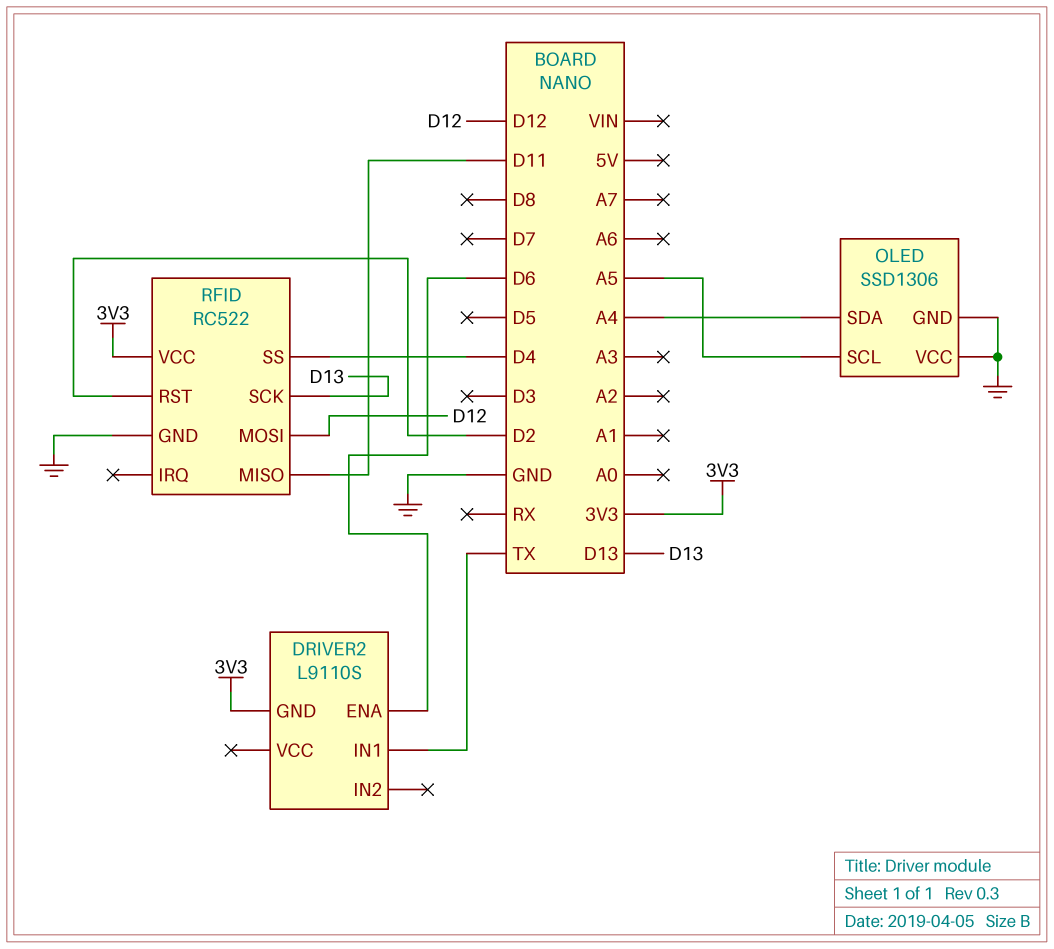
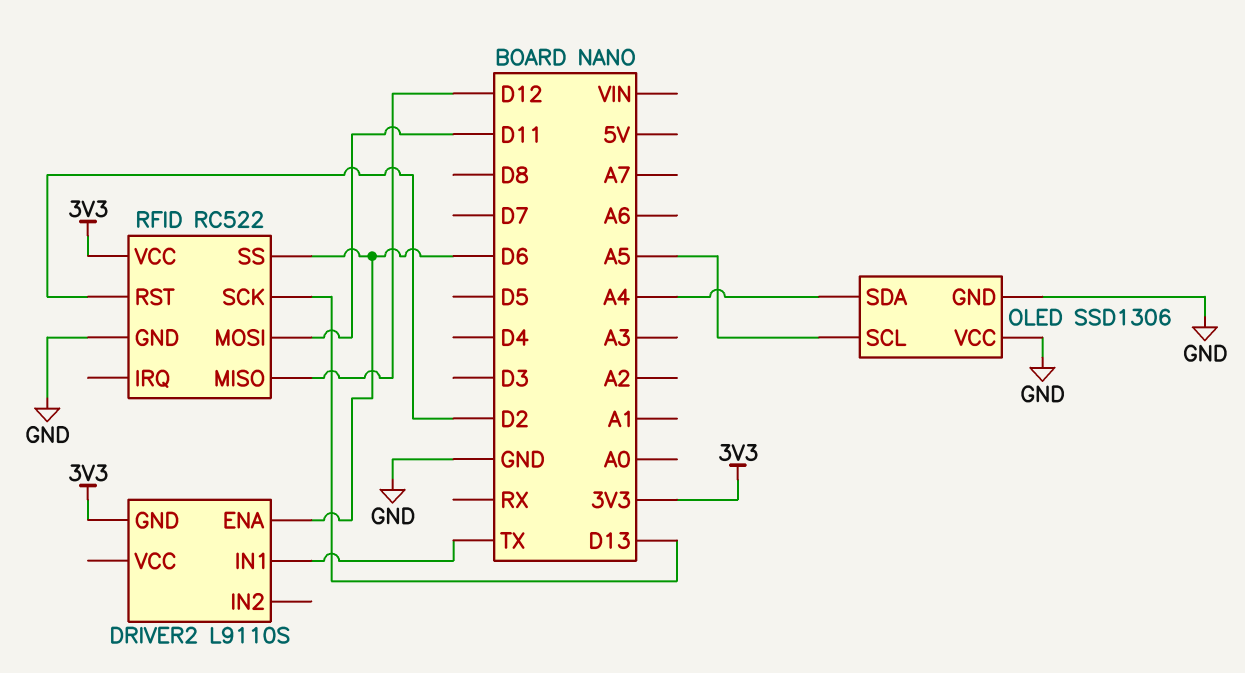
RFID pin MISO: D11 -> D12
RFID pin MOSI: D12 -> D11
RFID pin SS: D4 -> D6

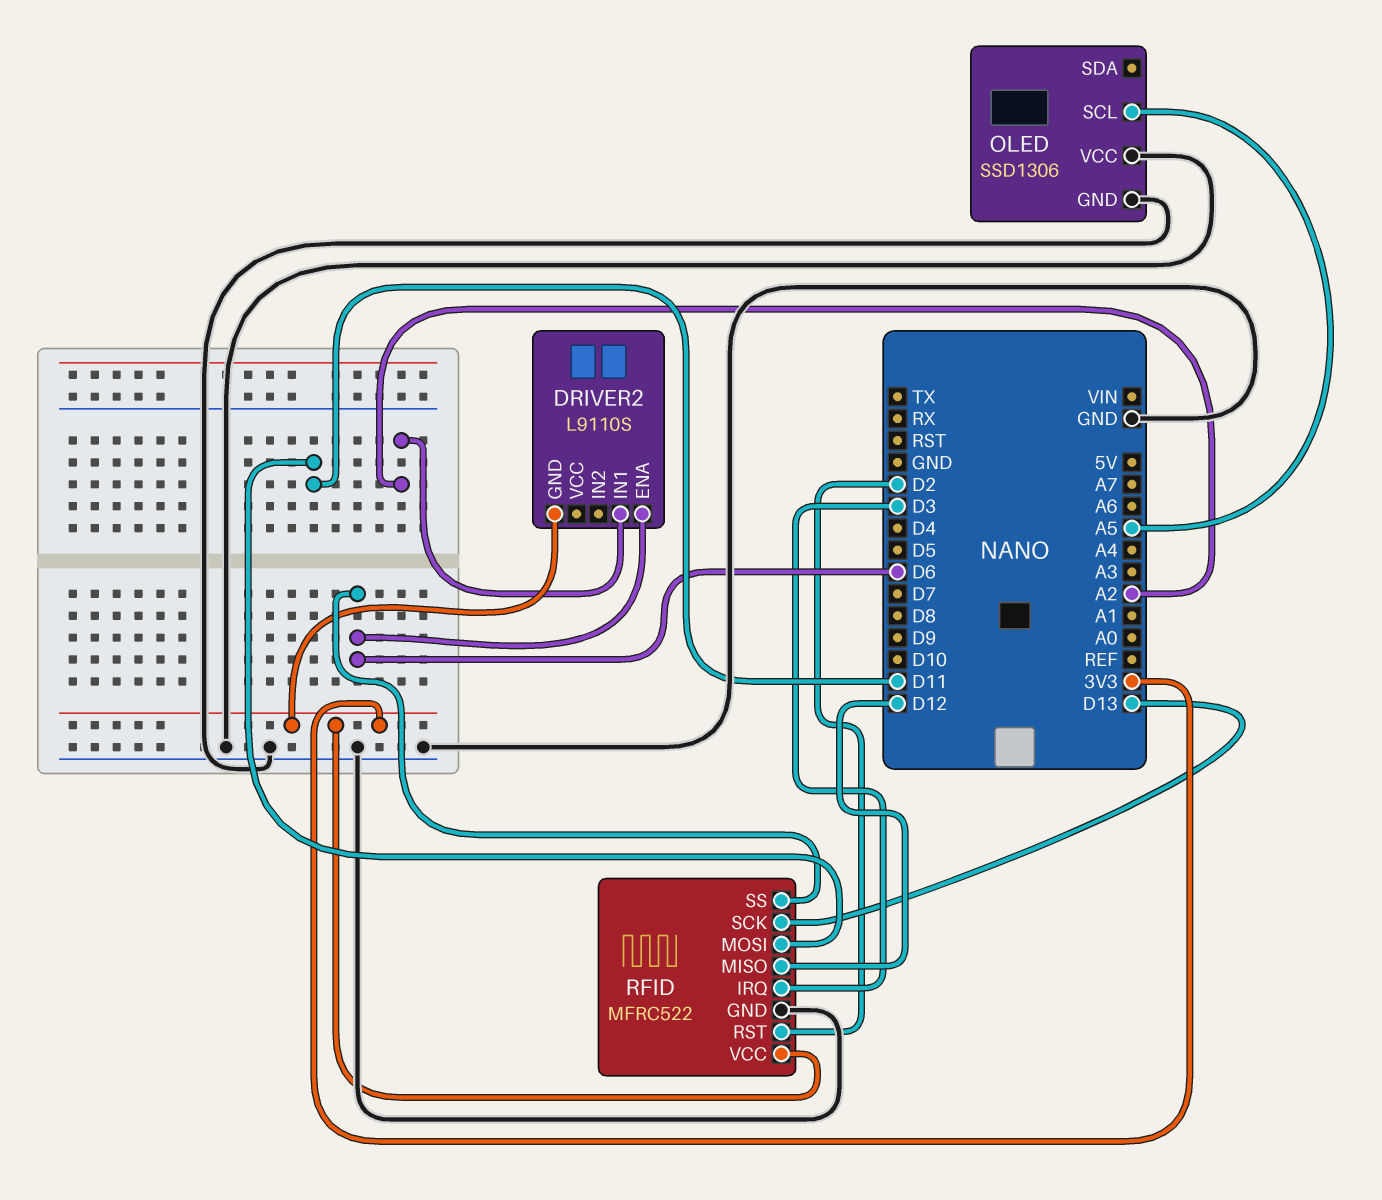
DRIVER2 pin IN1: TX -> A2
OLED pin SDA: A4 -> none
RFID: RC522 -> MFRC522
RFID pin IRQ: none -> D3

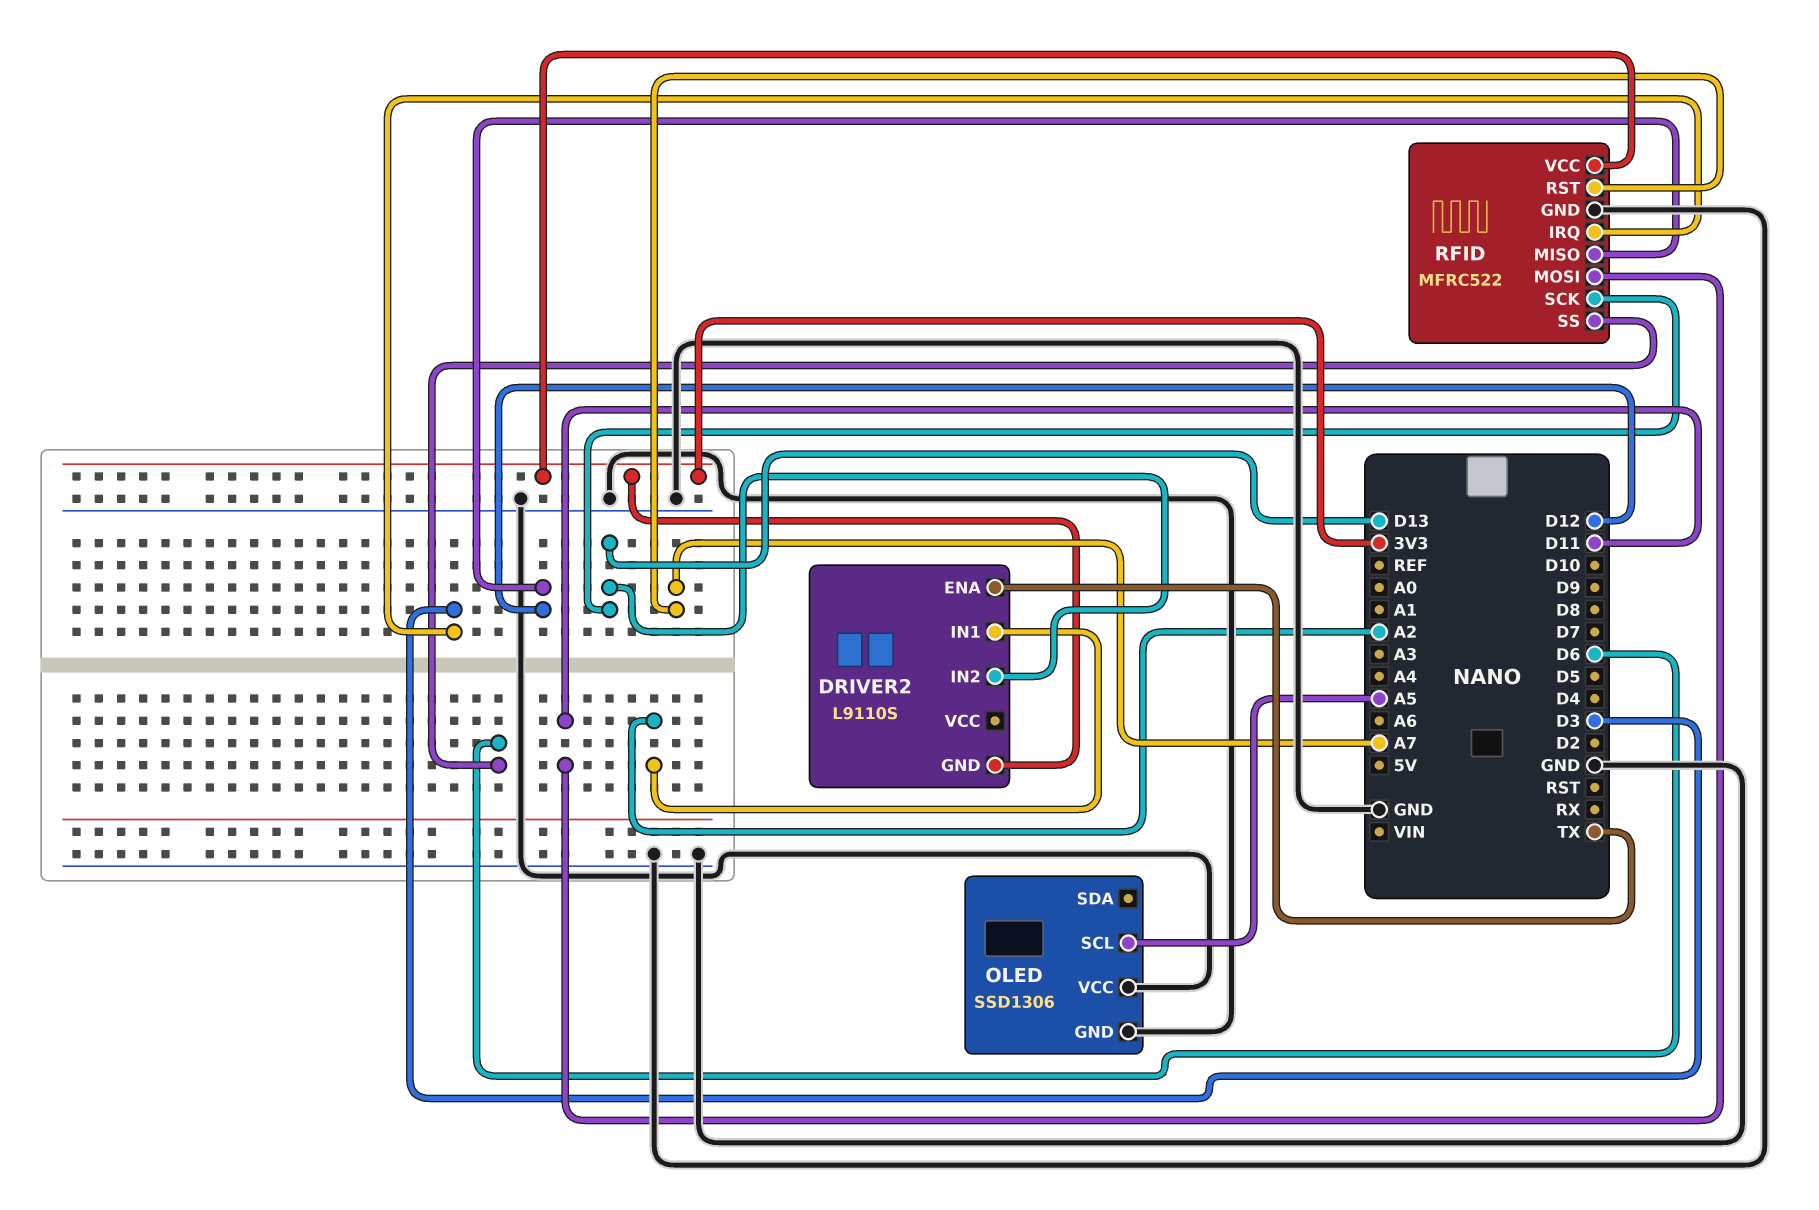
DRIVER2 pin ENA: D6 -> TX
DRIVER2 pin IN2: none -> D13
RFID pin RST: D2 -> A7

